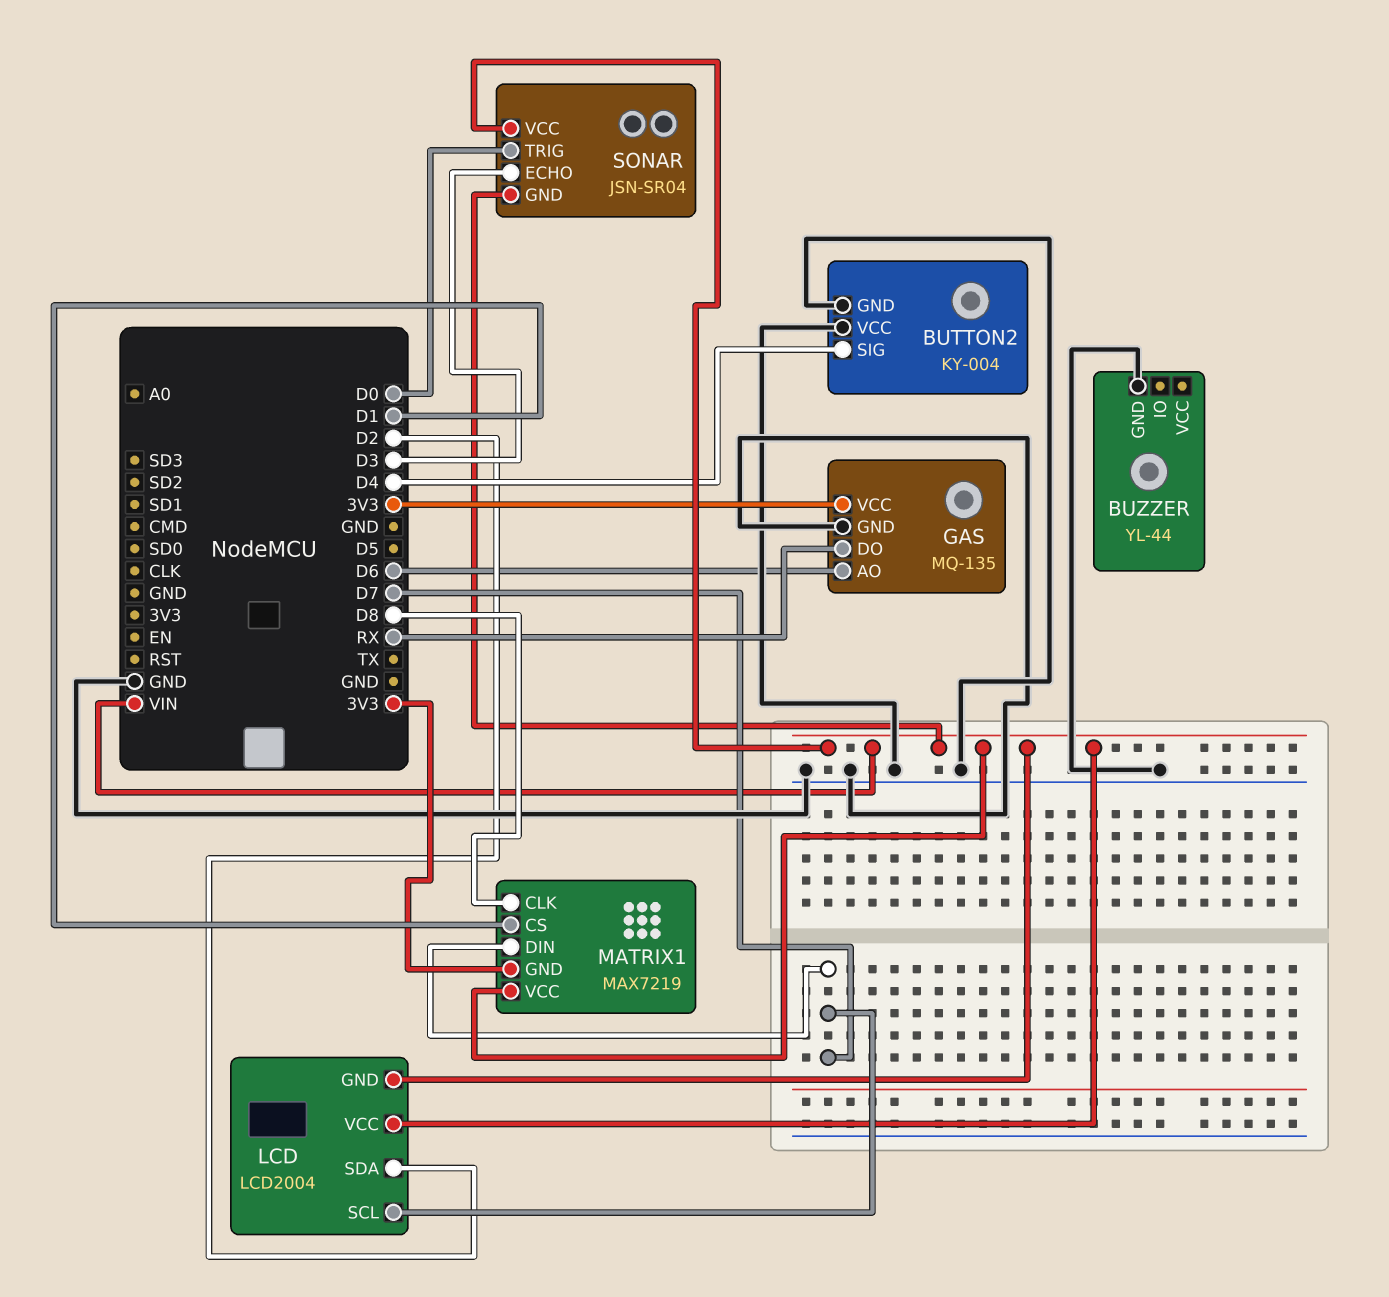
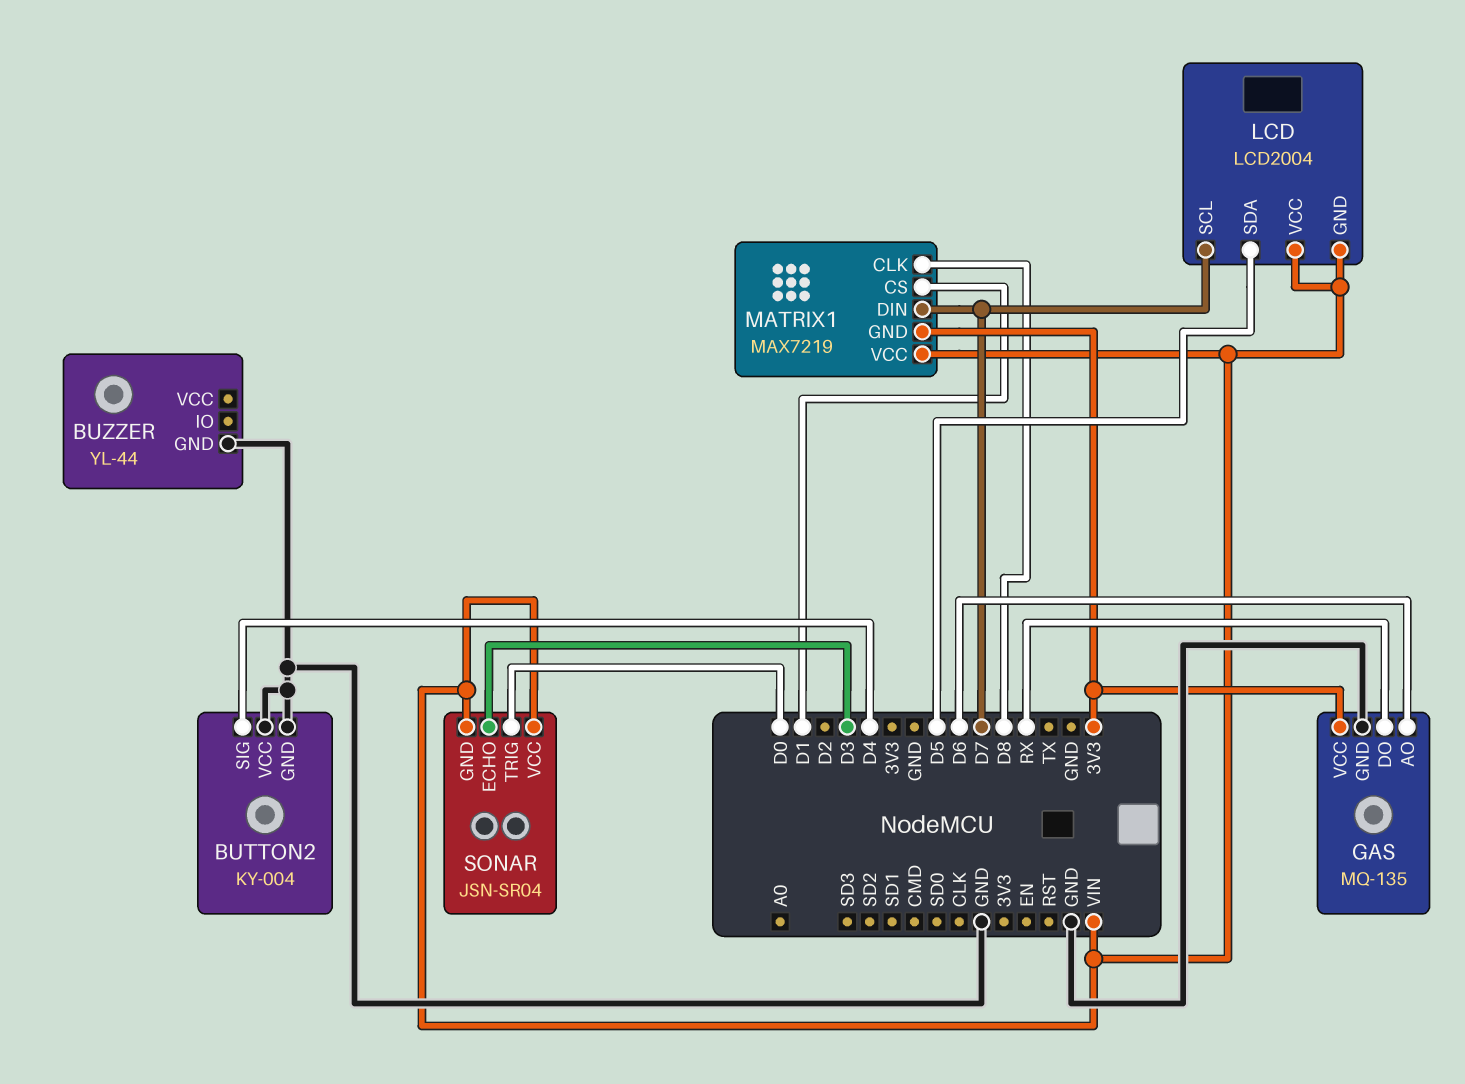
LCD pin SDA: D2 -> D5

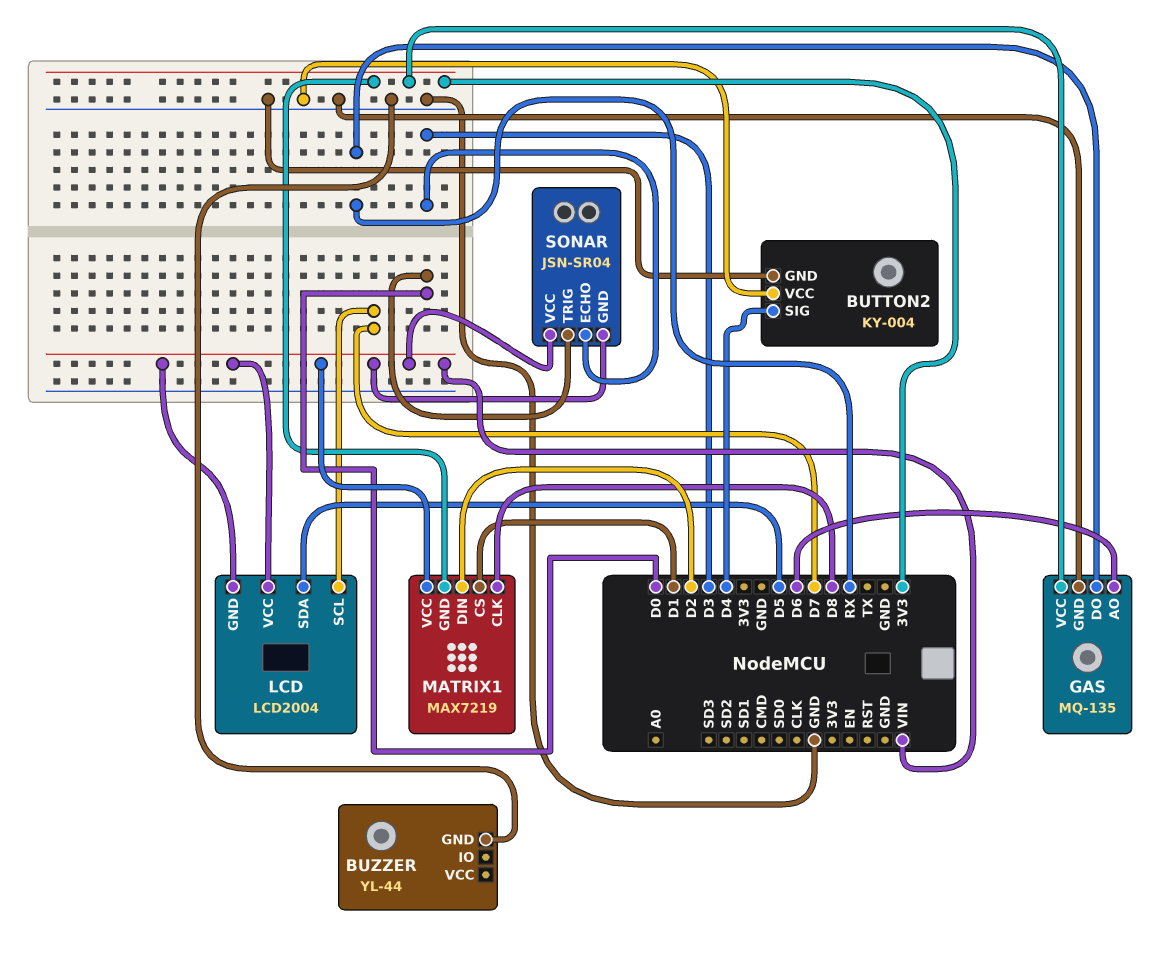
MATRIX1 pin DIN: D7 -> D2

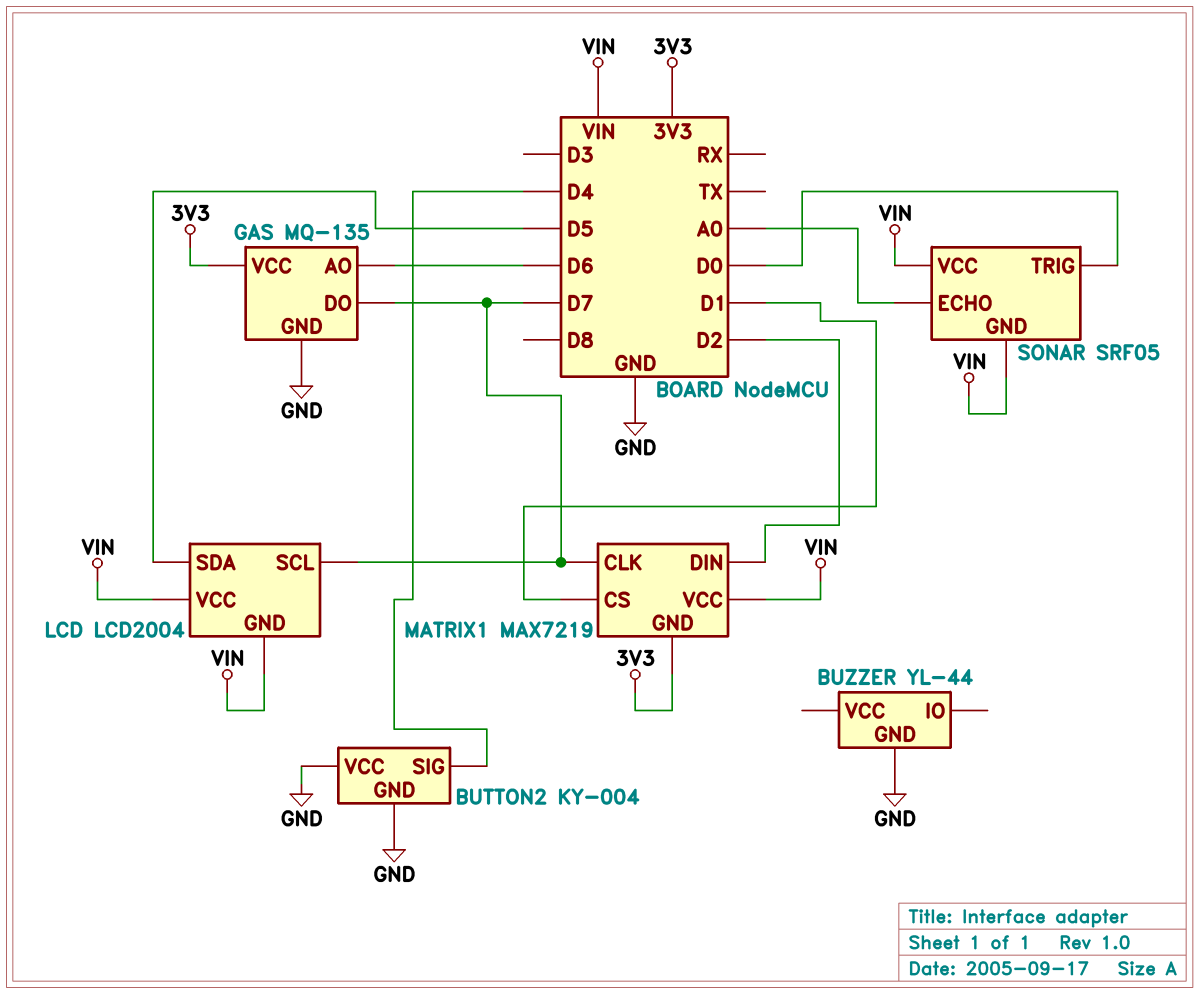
GAS pin DO: RX -> D7
MATRIX1 pin CLK: D8 -> D7
SONAR: JSN-SR04 -> SRF05
SONAR pin ECHO: D3 -> A0

